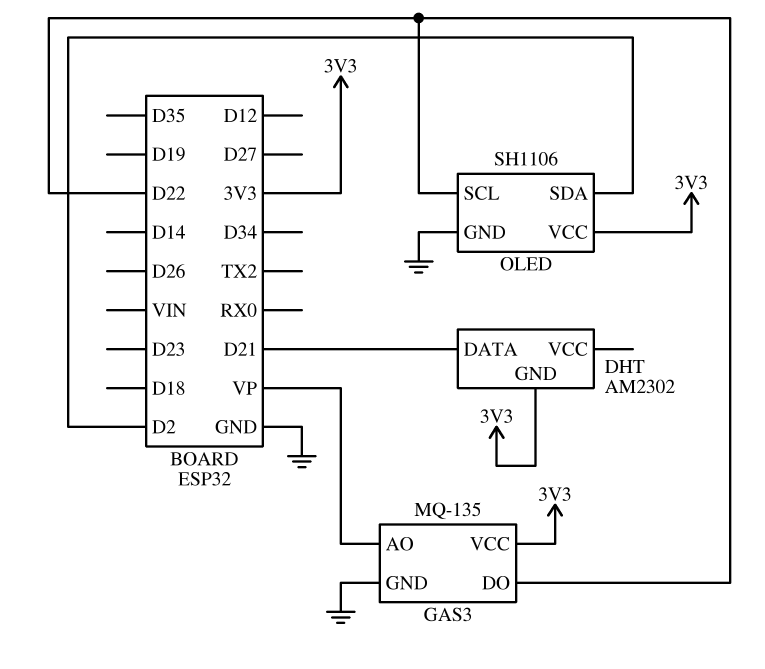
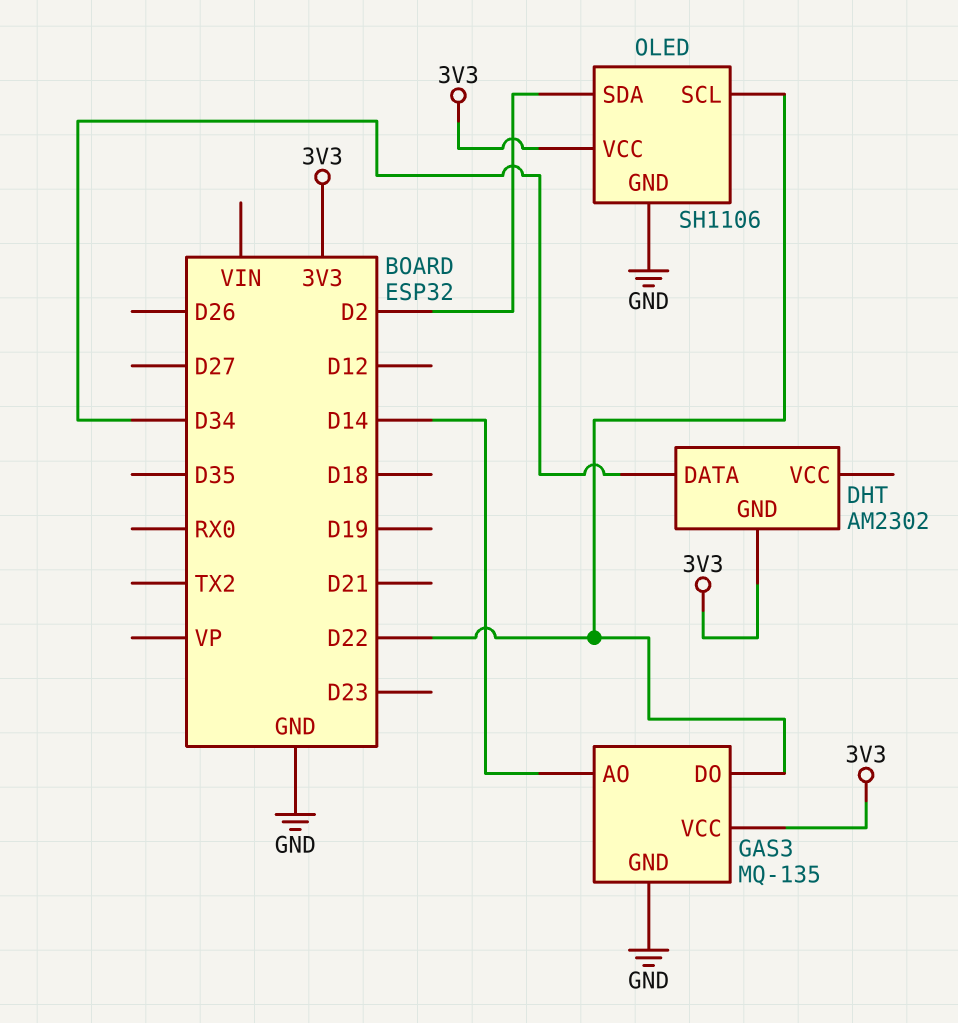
DHT pin DATA: D21 -> D34
GAS3 pin AO: VP -> D14

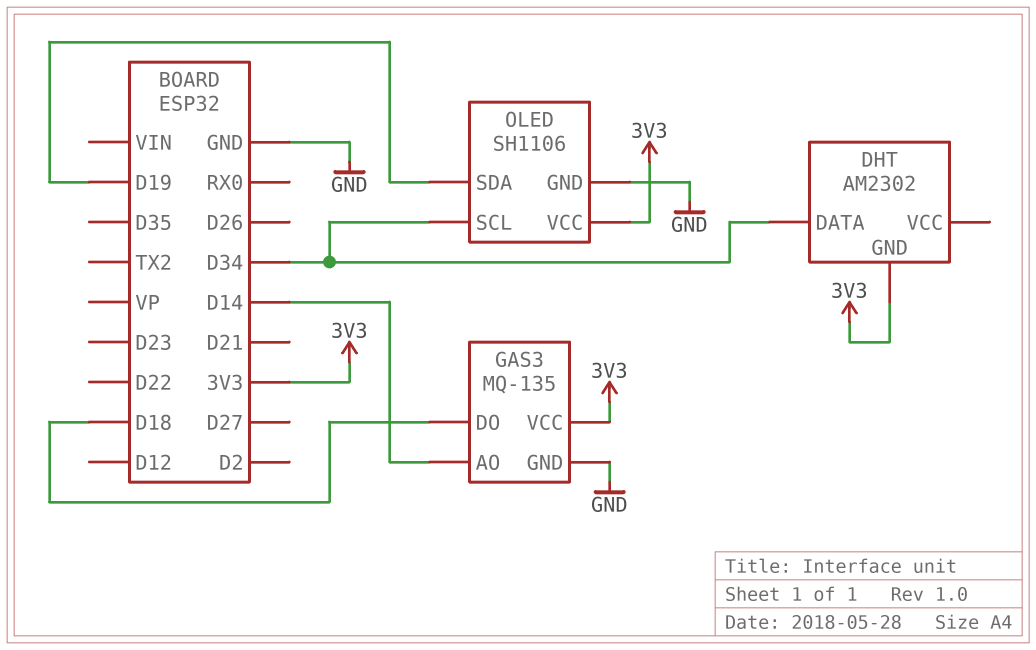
GAS3 pin DO: D22 -> D18
OLED pin SCL: D22 -> D34
OLED pin SDA: D2 -> D19

